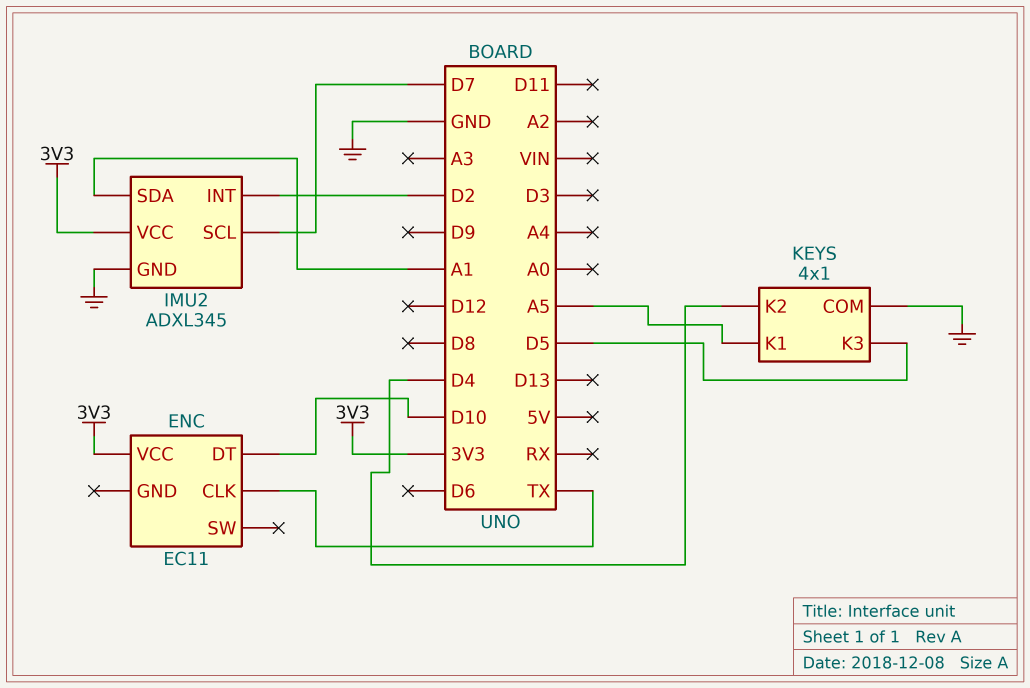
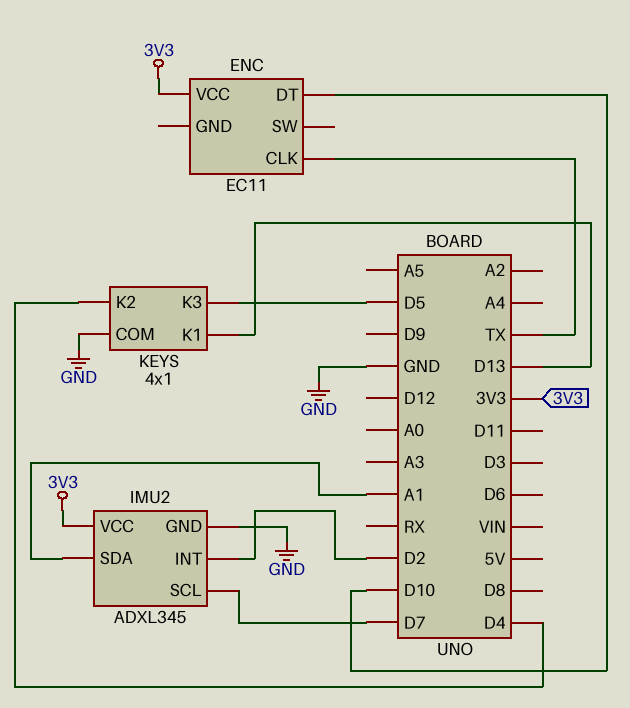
KEYS pin K1: A5 -> D13

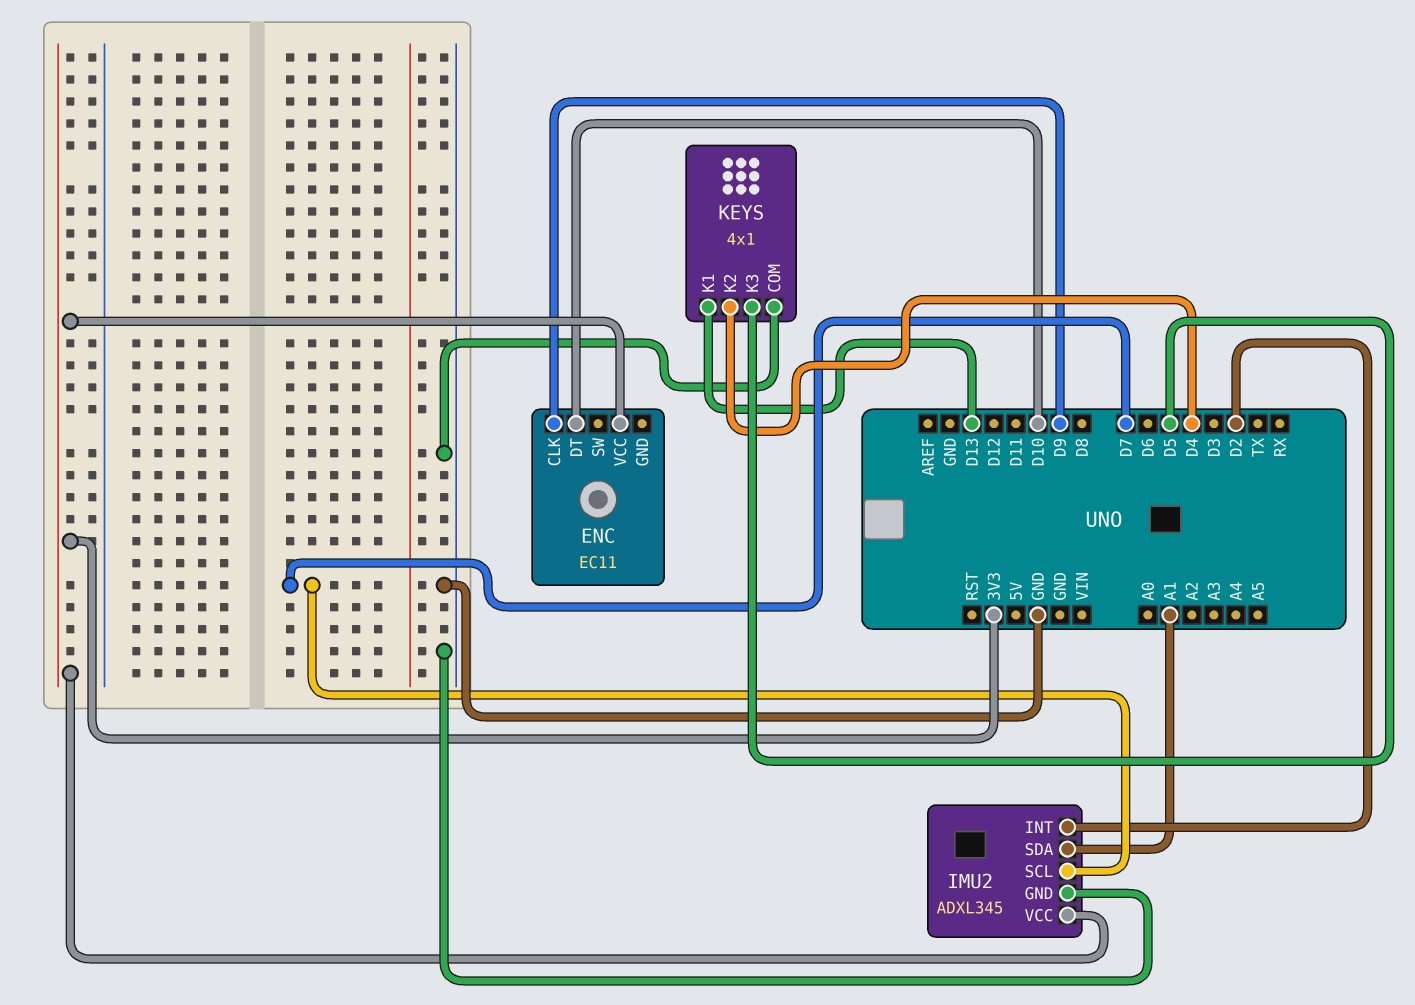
ENC pin CLK: TX -> D9

